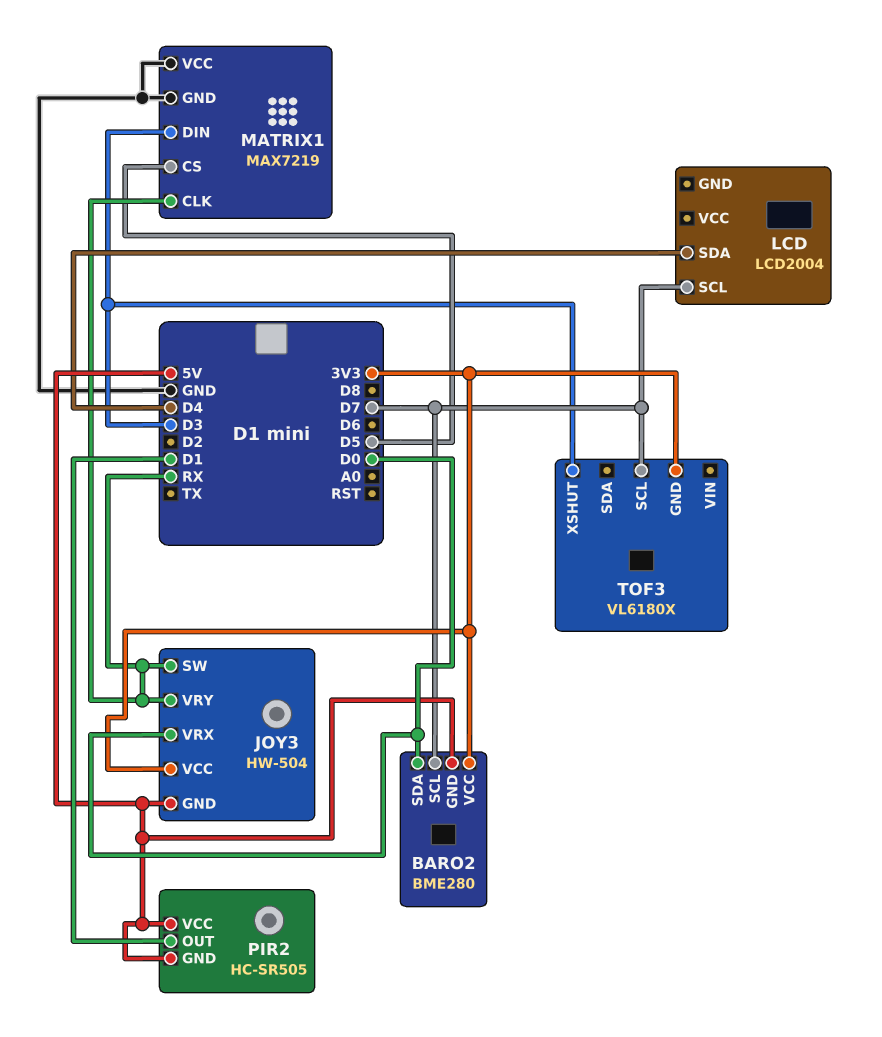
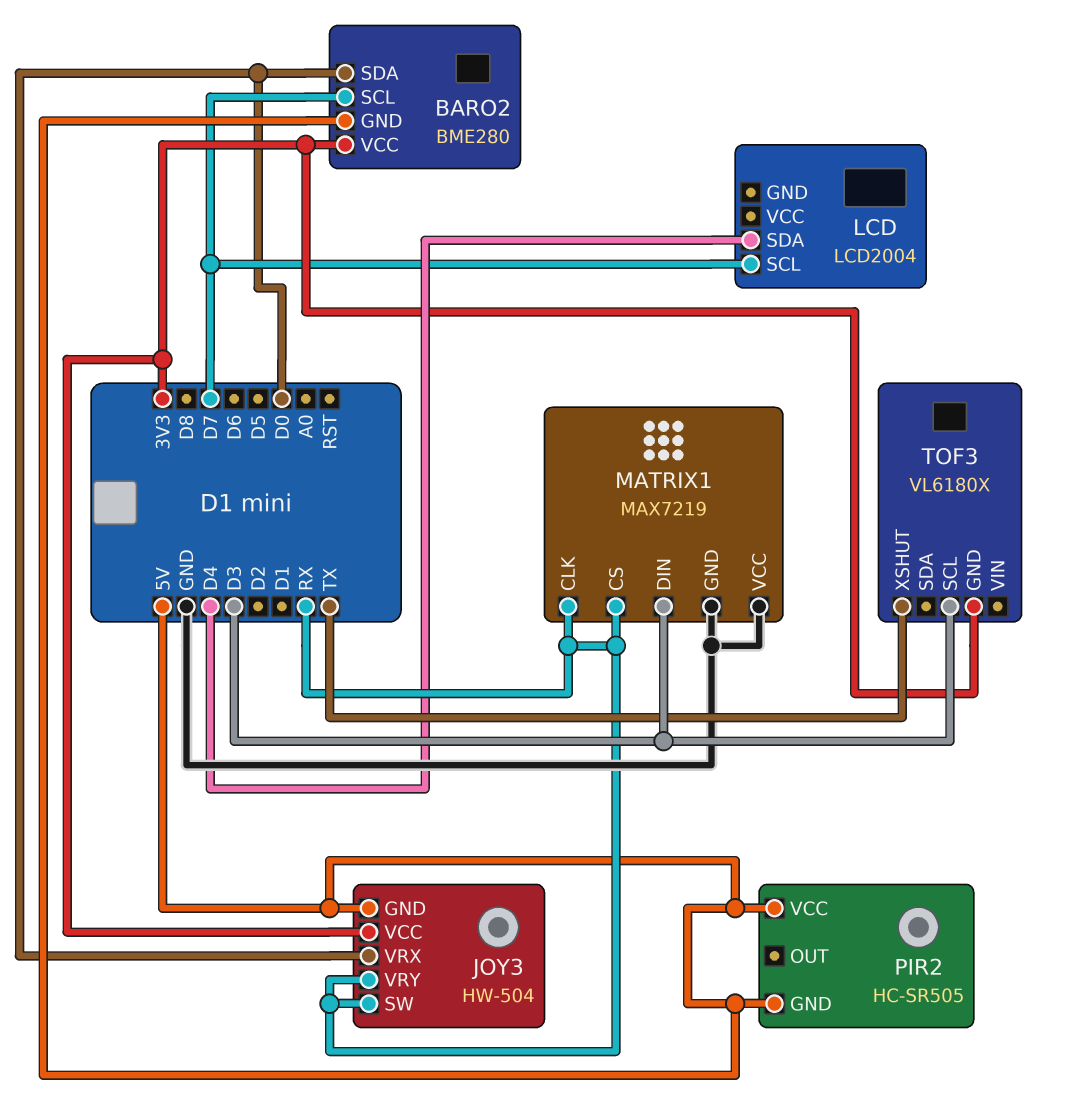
MATRIX1 pin CS: D5 -> RX
PIR2 pin OUT: D1 -> none
TOF3 pin SCL: D7 -> D3
TOF3 pin XSHUT: D3 -> TX

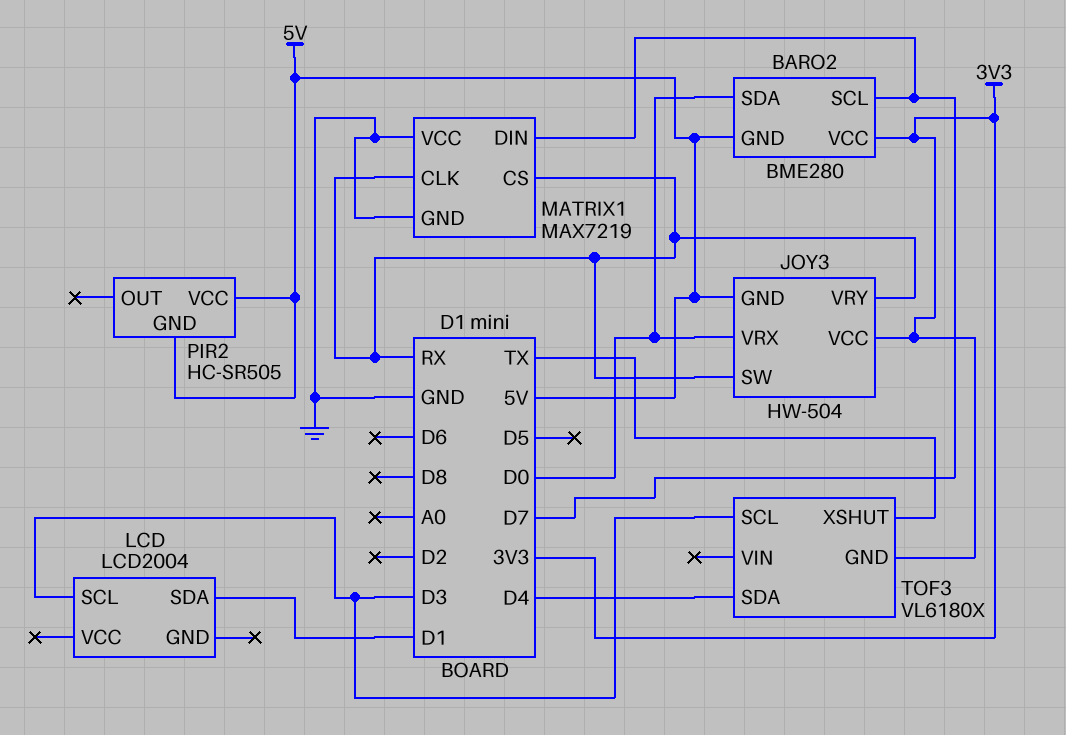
LCD pin SCL: D7 -> D3
LCD pin SDA: D4 -> D1
MATRIX1 pin DIN: D3 -> D7
TOF3 pin SDA: none -> D4

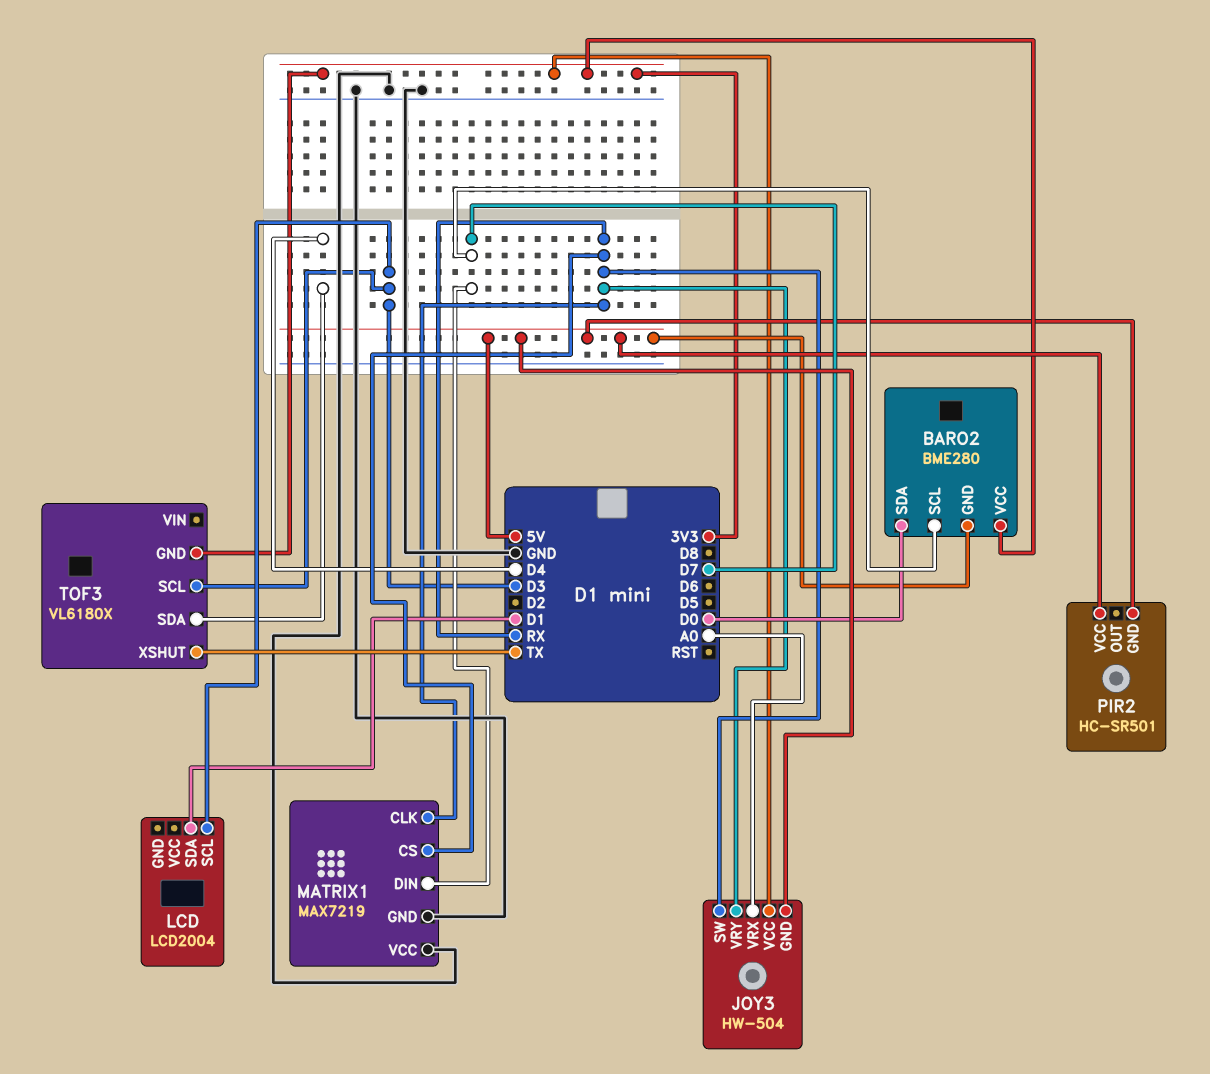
JOY3 pin VRX: D0 -> A0
PIR2: HC-SR505 -> HC-SR501

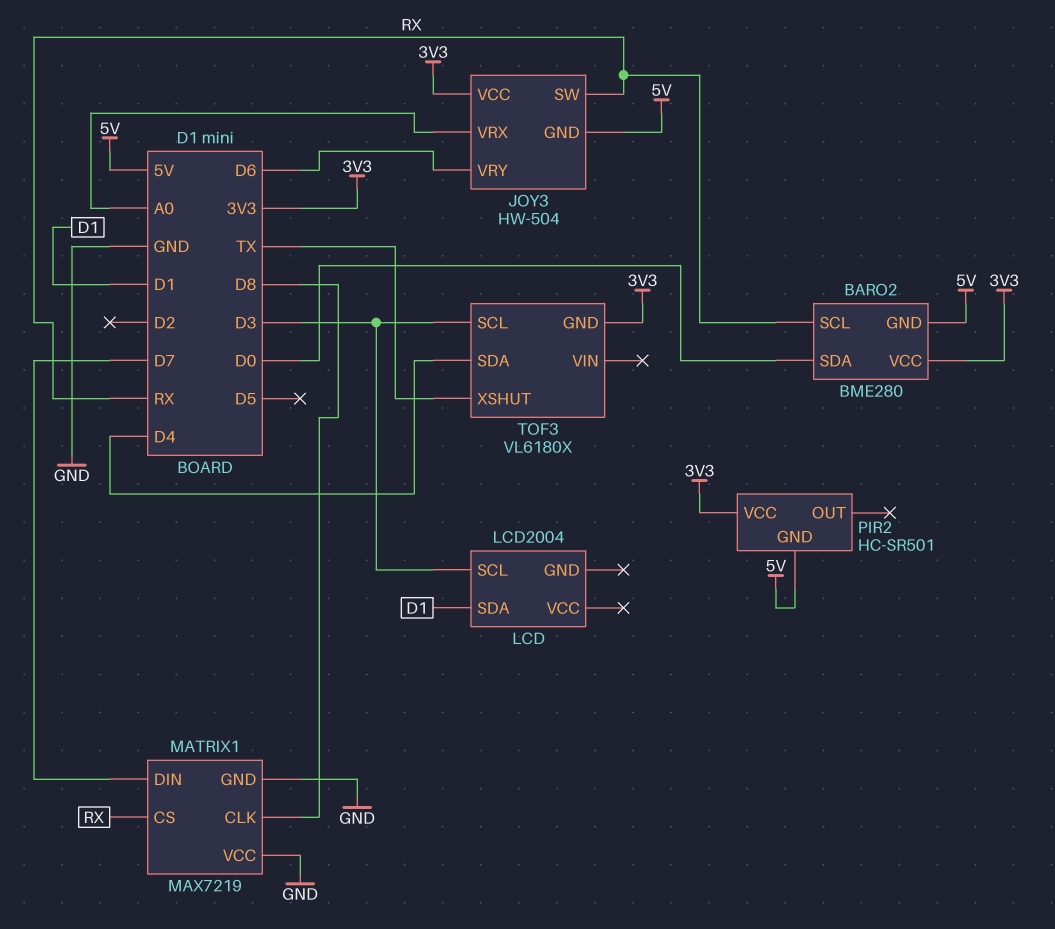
BARO2 pin SCL: D7 -> RX
JOY3 pin VRY: RX -> D6
MATRIX1 pin CLK: RX -> D8
PIR2 pin VCC: 5V -> 3V3

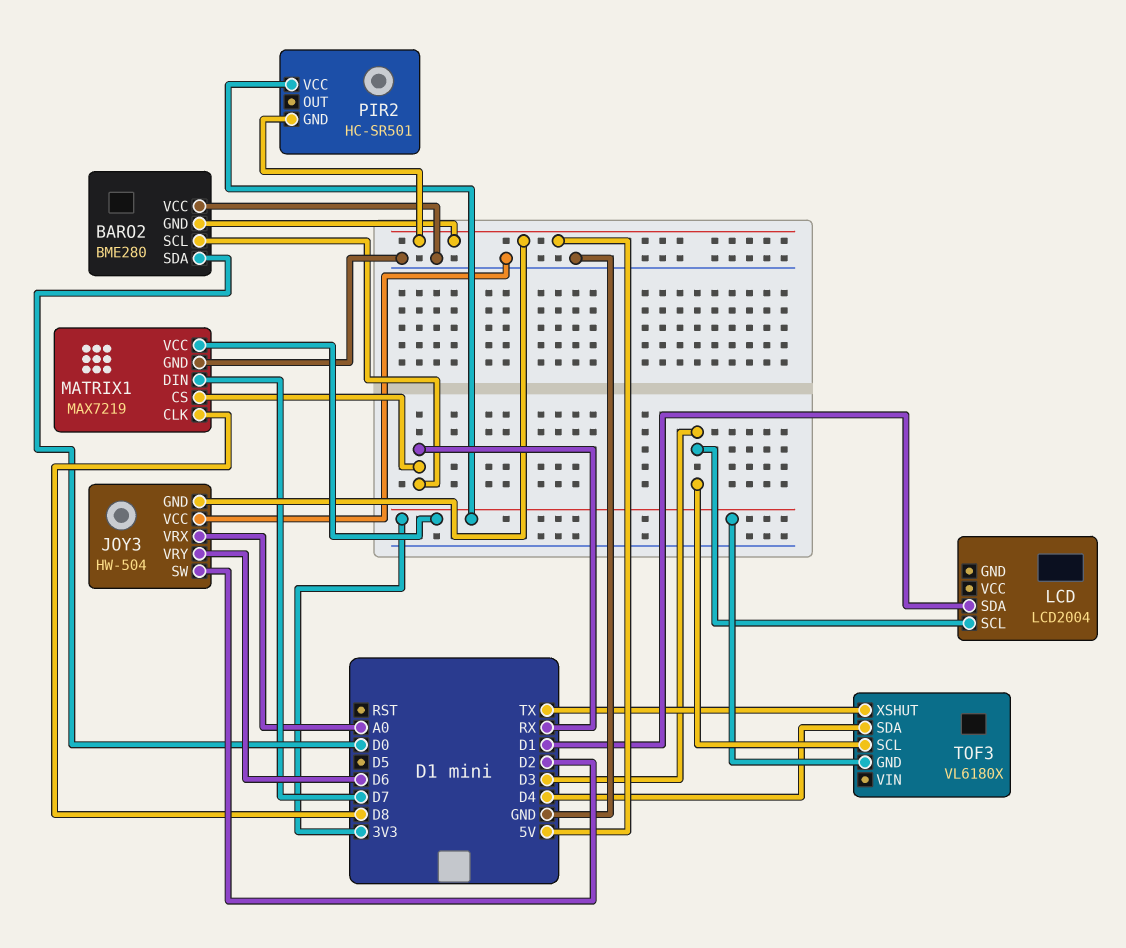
BARO2 pin VCC: 3V3 -> GND
JOY3 pin SW: RX -> D2
JOY3 pin VCC: 3V3 -> GND
MATRIX1 pin VCC: GND -> 3V3

